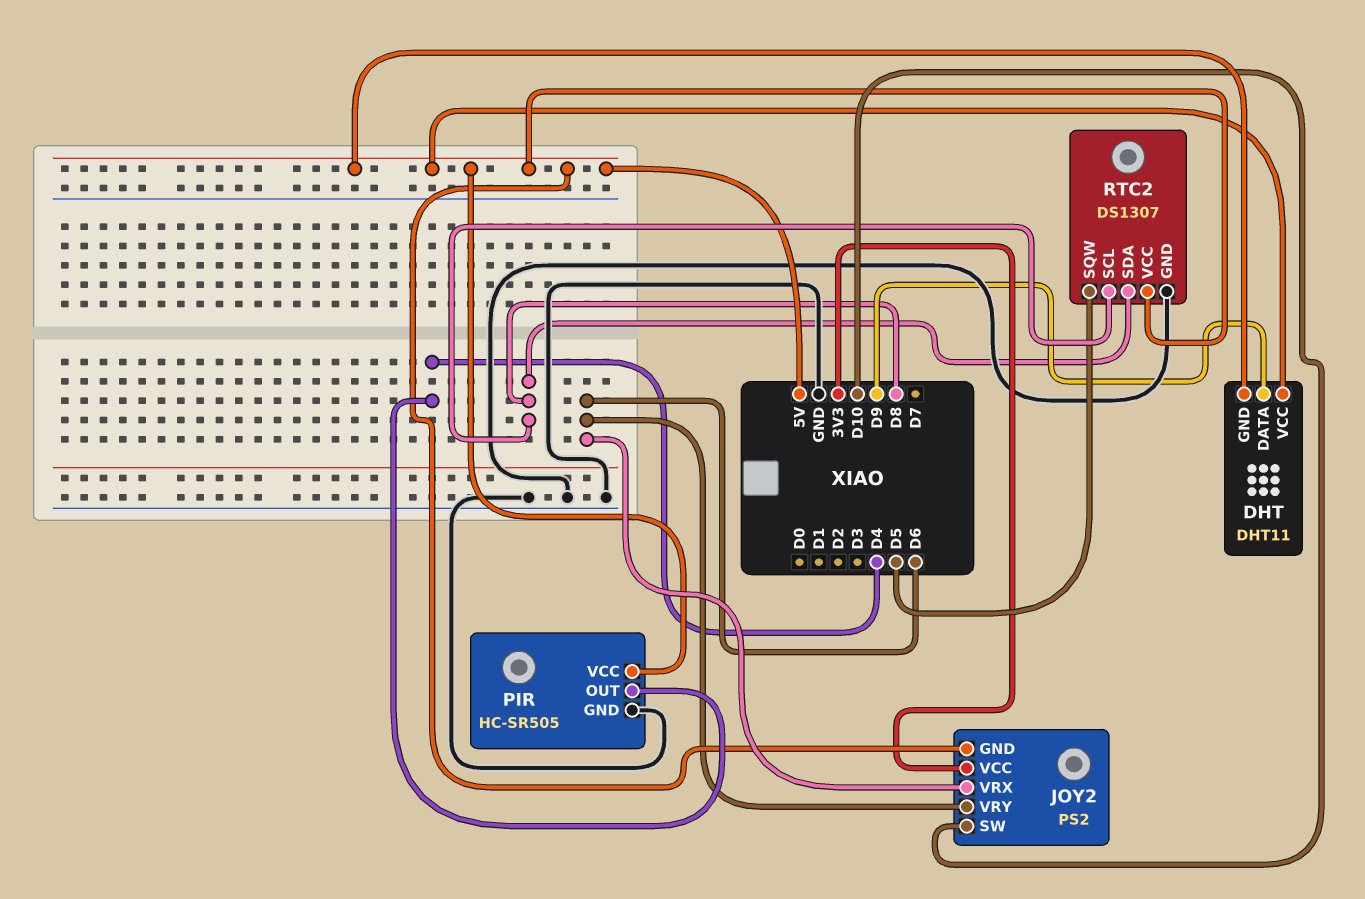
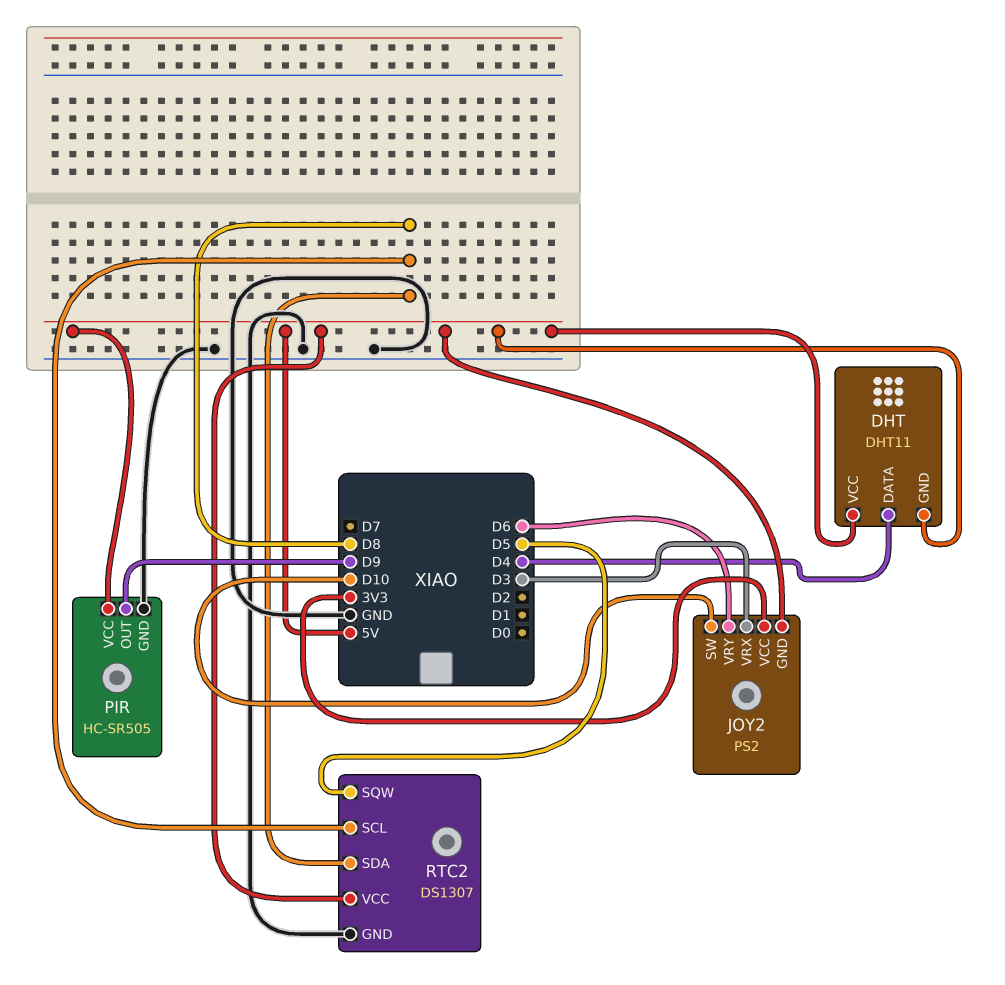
DHT pin DATA: D9 -> D4
JOY2 pin VRX: D6 -> D3
PIR pin OUT: D4 -> D9

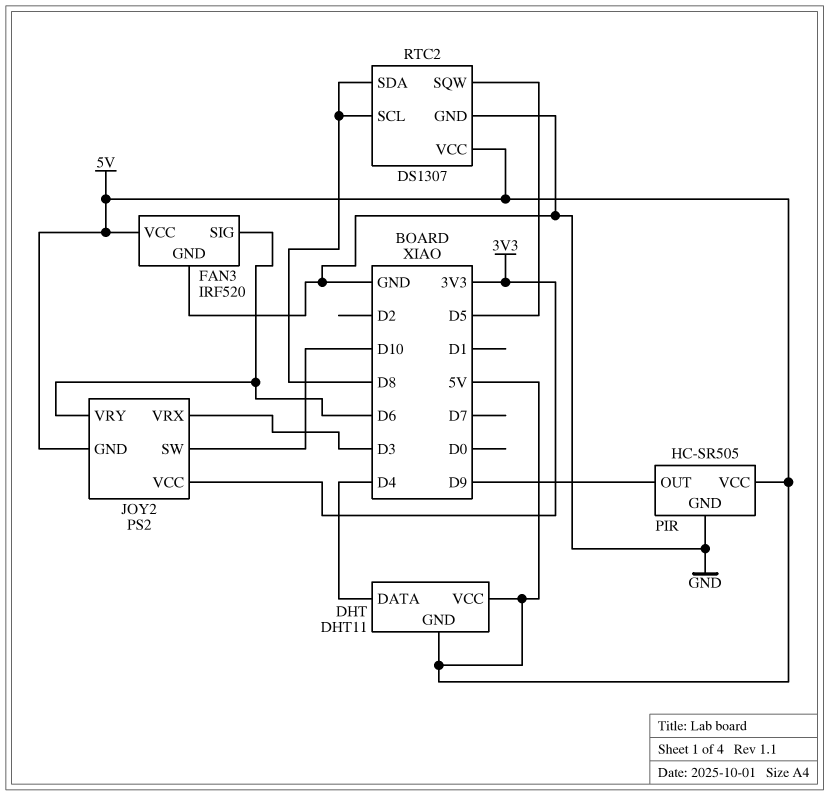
FAN3: none -> IRF520
FAN3 pin GND: none -> GND
FAN3 pin SIG: none -> D6
FAN3 pin VCC: none -> 5V

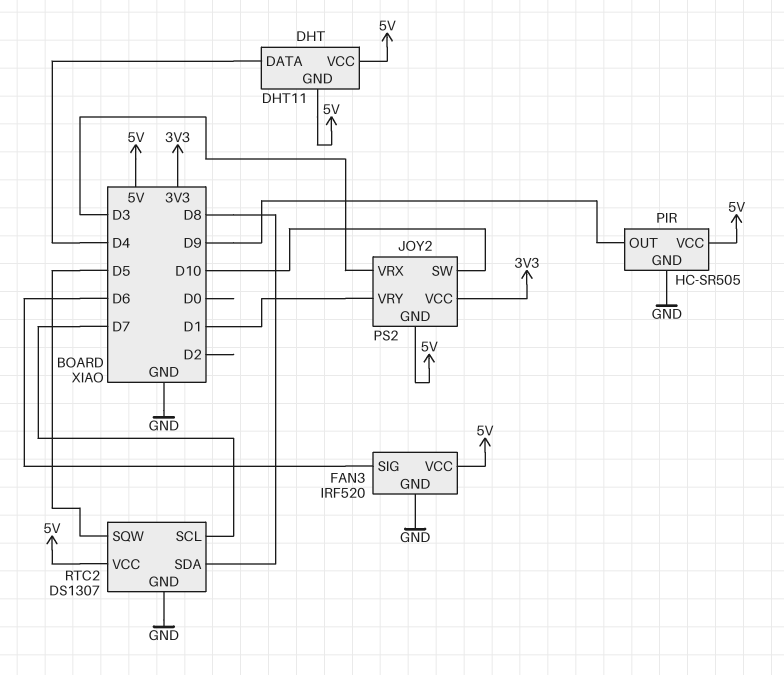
JOY2 pin VRY: D6 -> D1
RTC2 pin SCL: D8 -> D7

